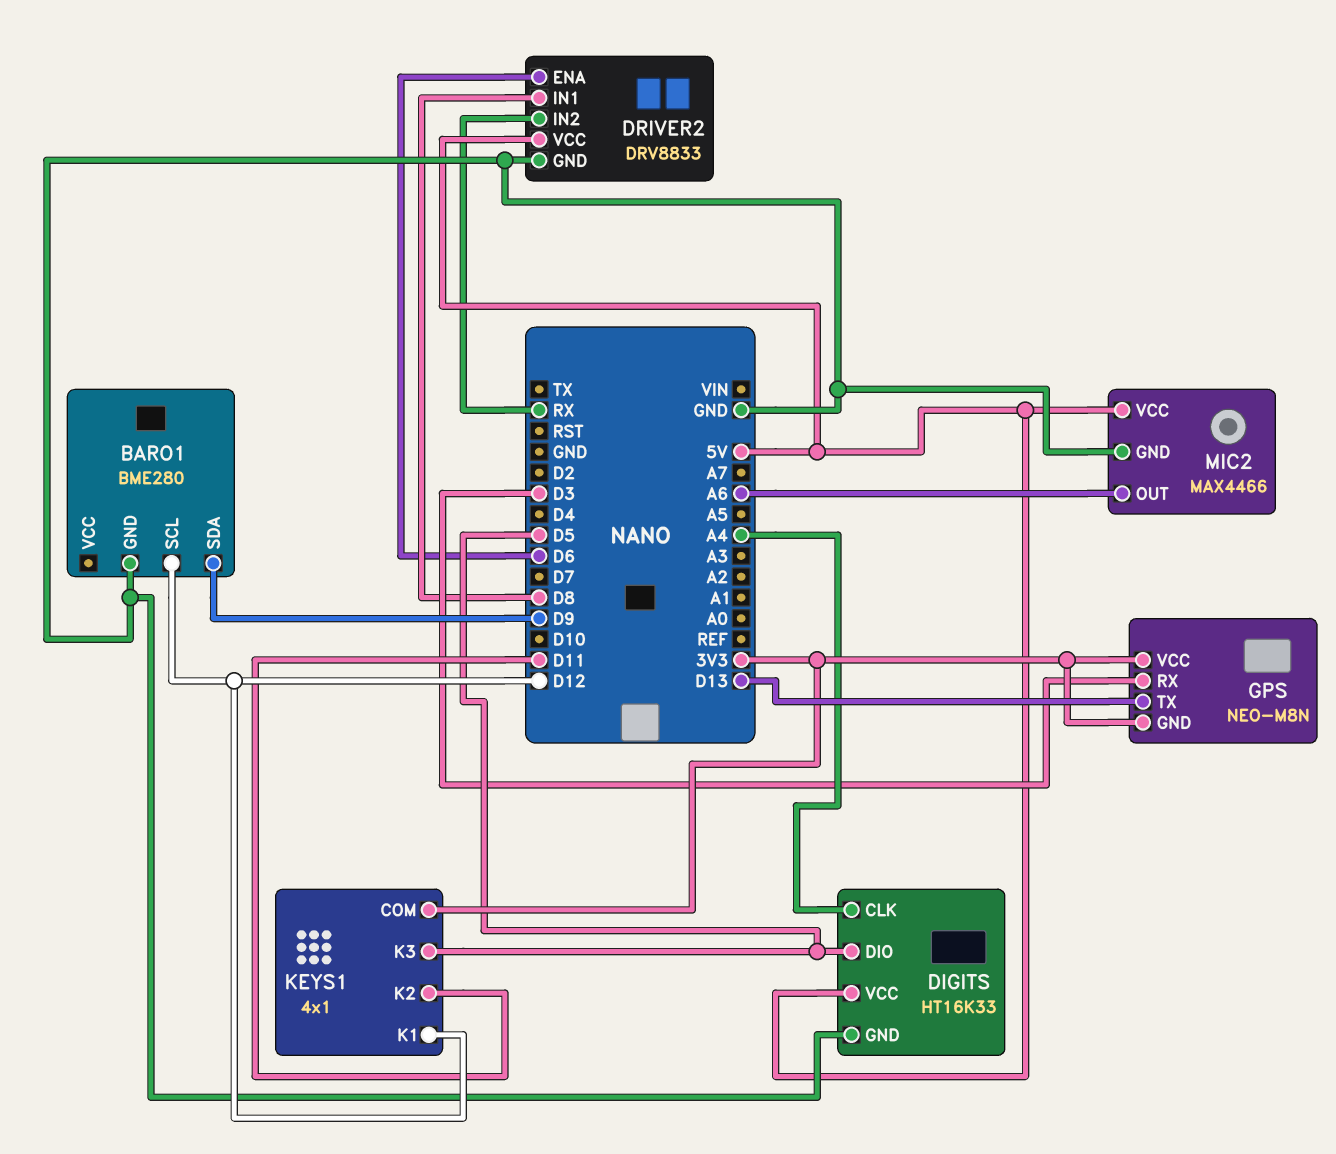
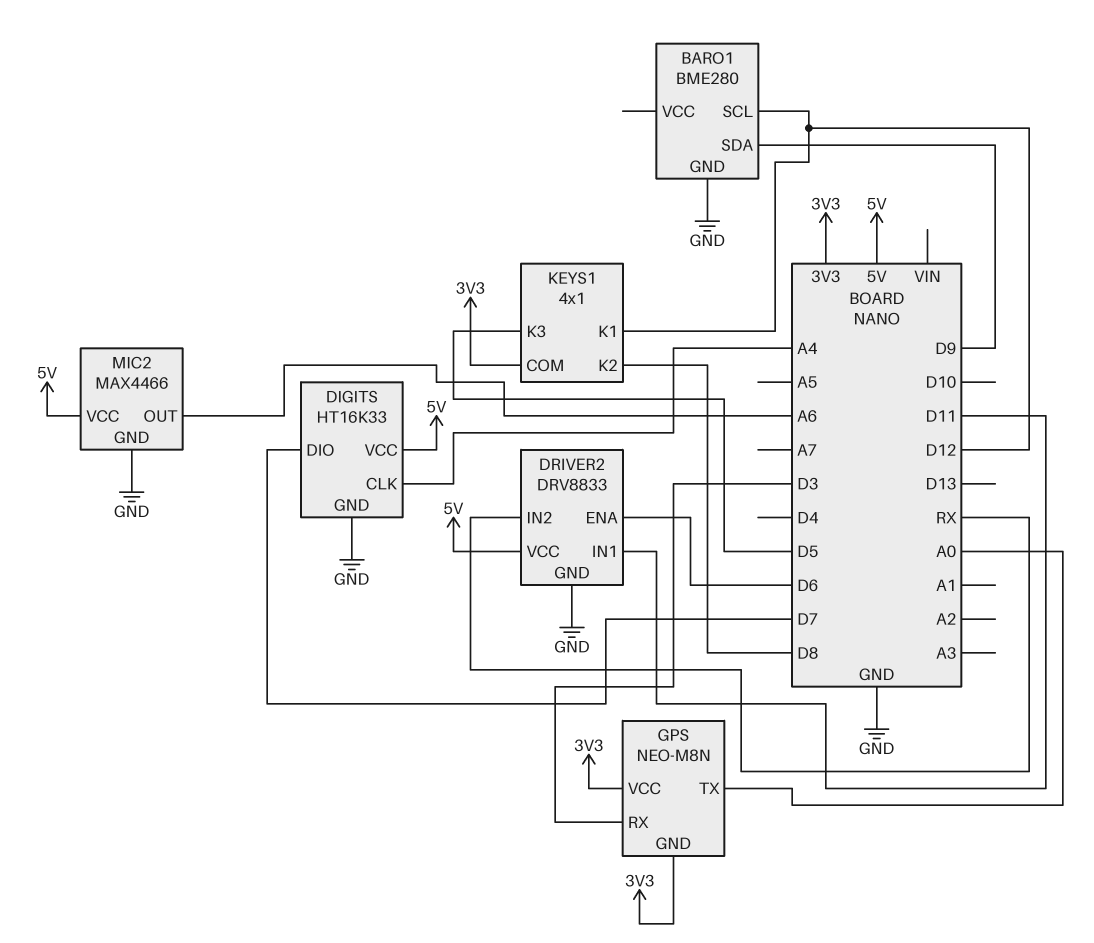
DIGITS pin DIO: D5 -> D7
DRIVER2 pin IN1: D8 -> D11
GPS pin TX: D13 -> A0
KEYS1 pin K2: D11 -> D8

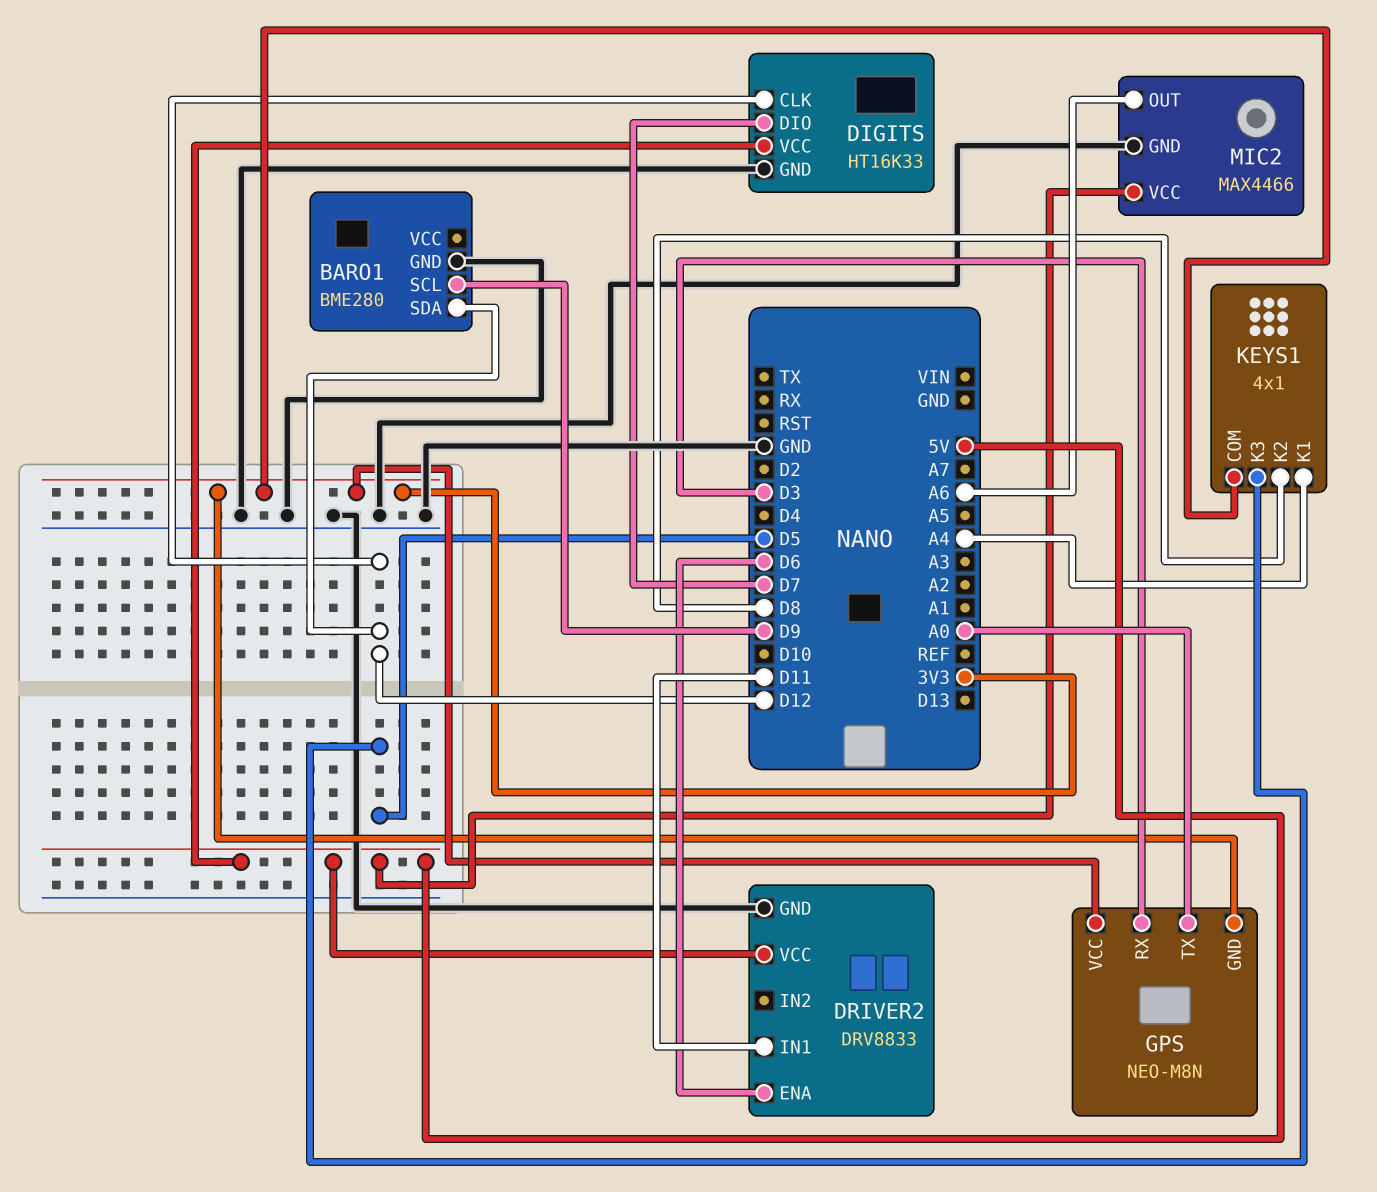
BARO1 pin SCL: D12 -> D9
BARO1 pin SDA: D9 -> D12
DIGITS pin CLK: A4 -> D12
DRIVER2 pin IN2: RX -> none
KEYS1 pin K1: D12 -> A4

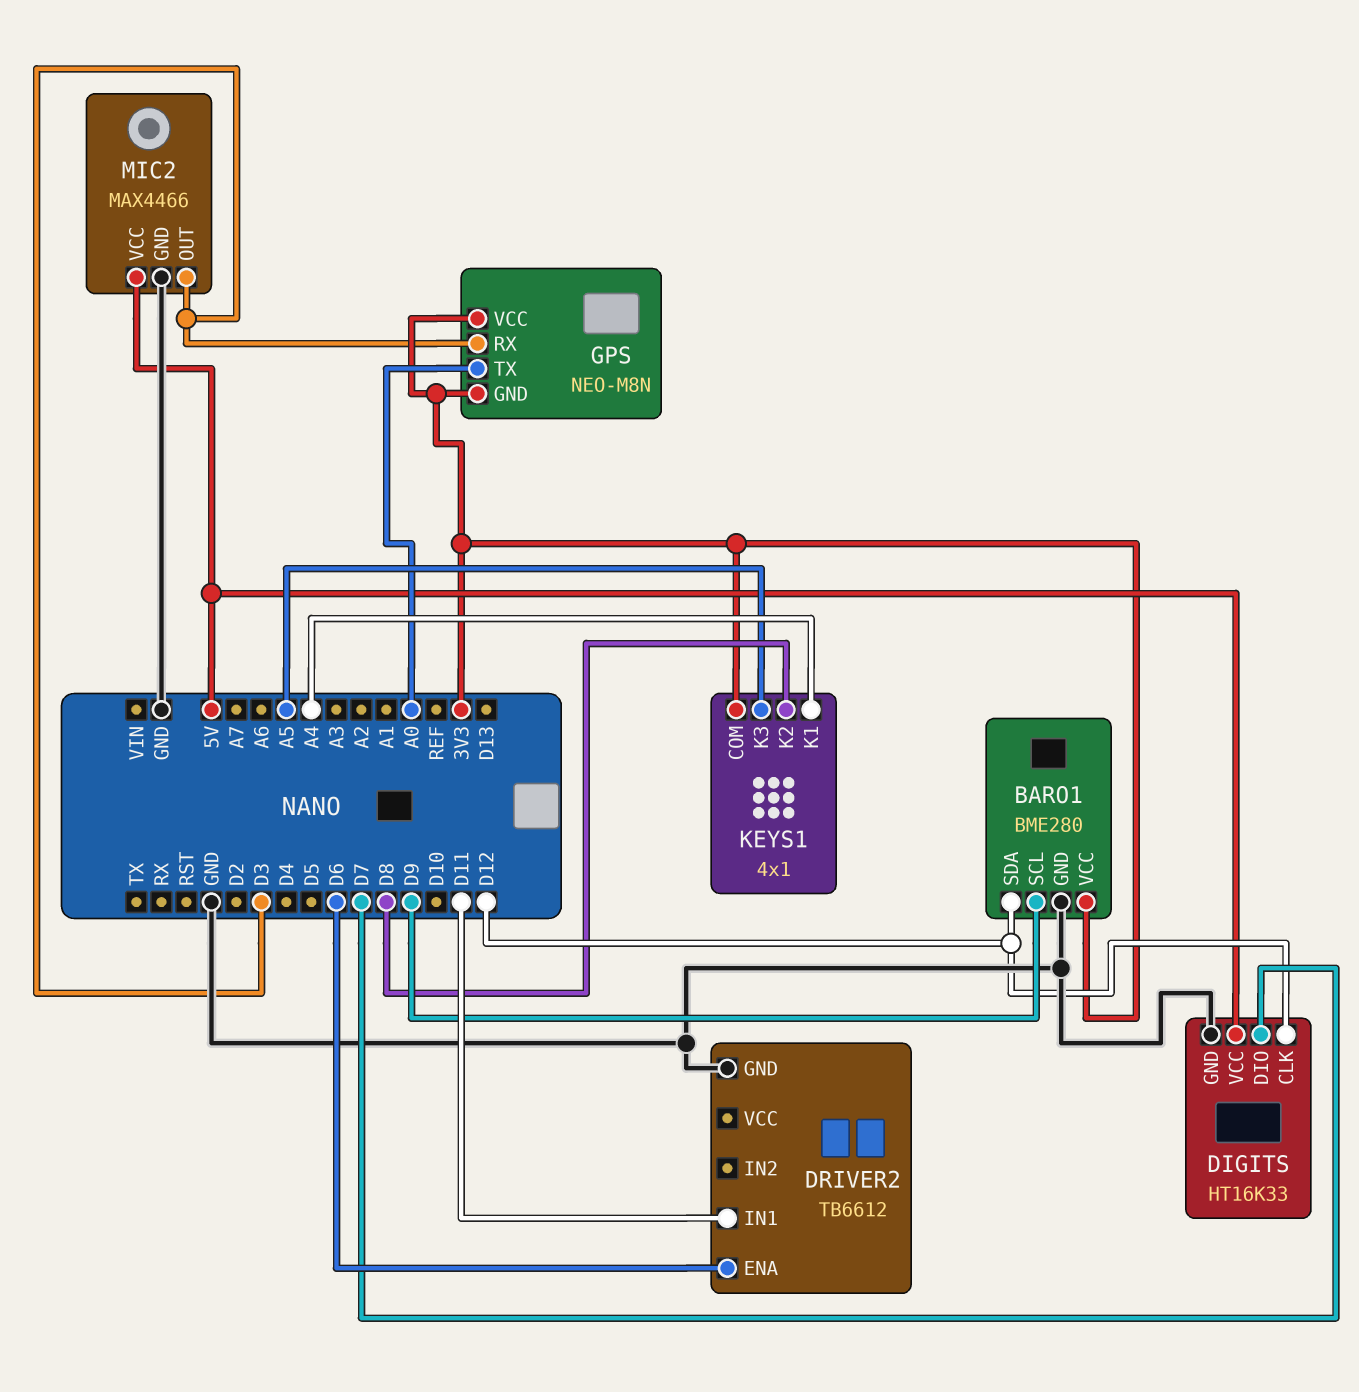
BARO1 pin VCC: none -> 3V3
DRIVER2: DRV8833 -> TB6612
DRIVER2 pin VCC: 5V -> none
KEYS1 pin K3: D5 -> A5
MIC2 pin OUT: A6 -> D3

